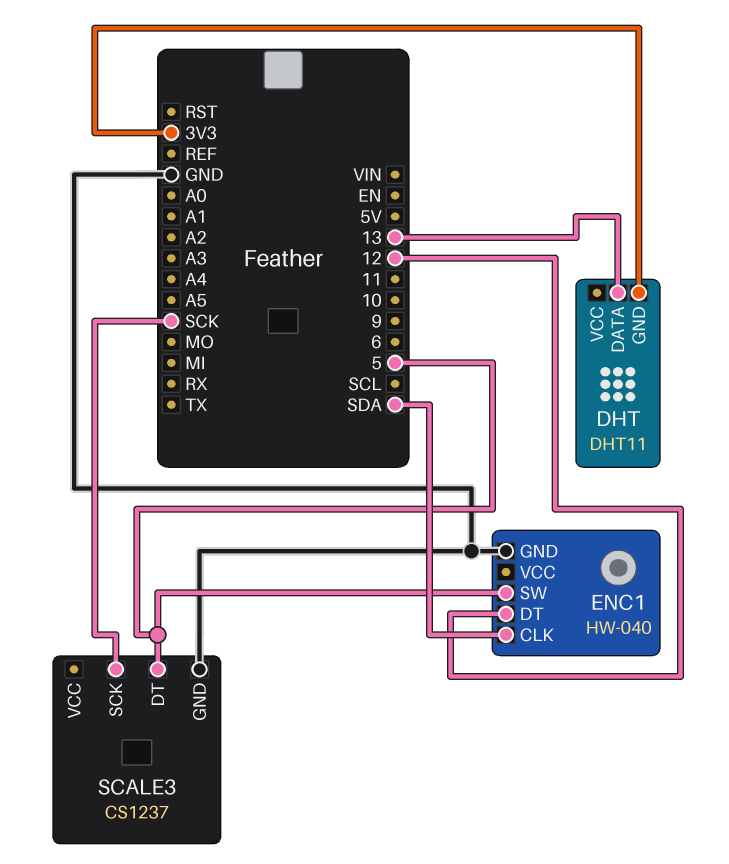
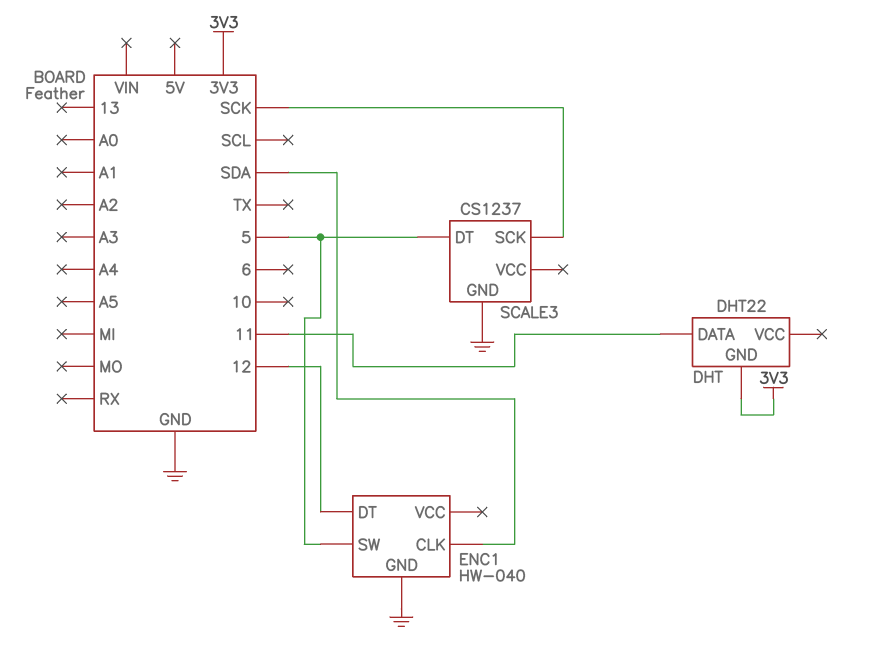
DHT: DHT11 -> DHT22
DHT pin DATA: 13 -> 11

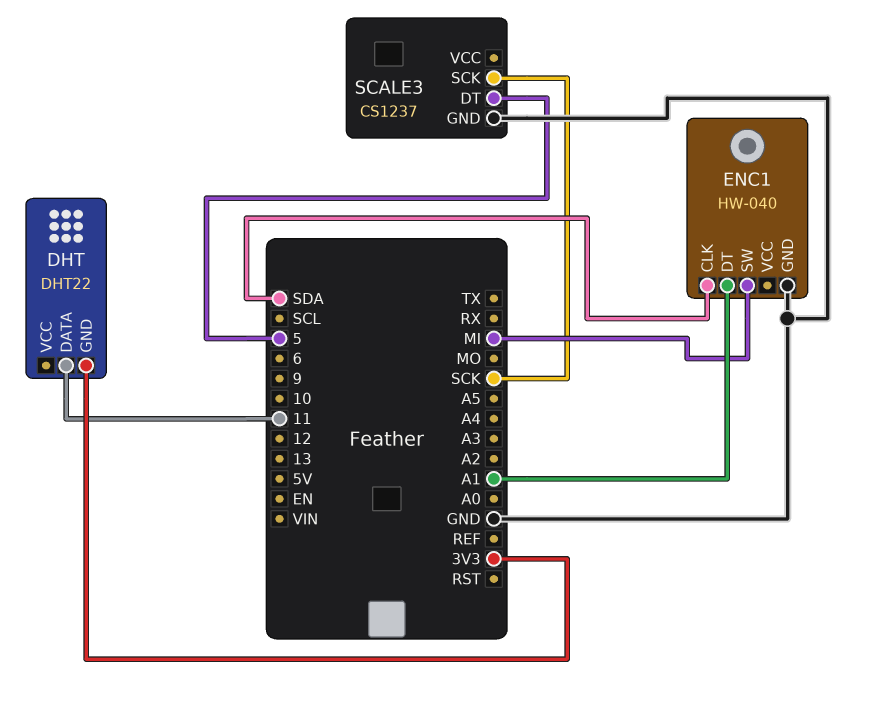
ENC1 pin DT: 12 -> A1
ENC1 pin SW: 5 -> MI

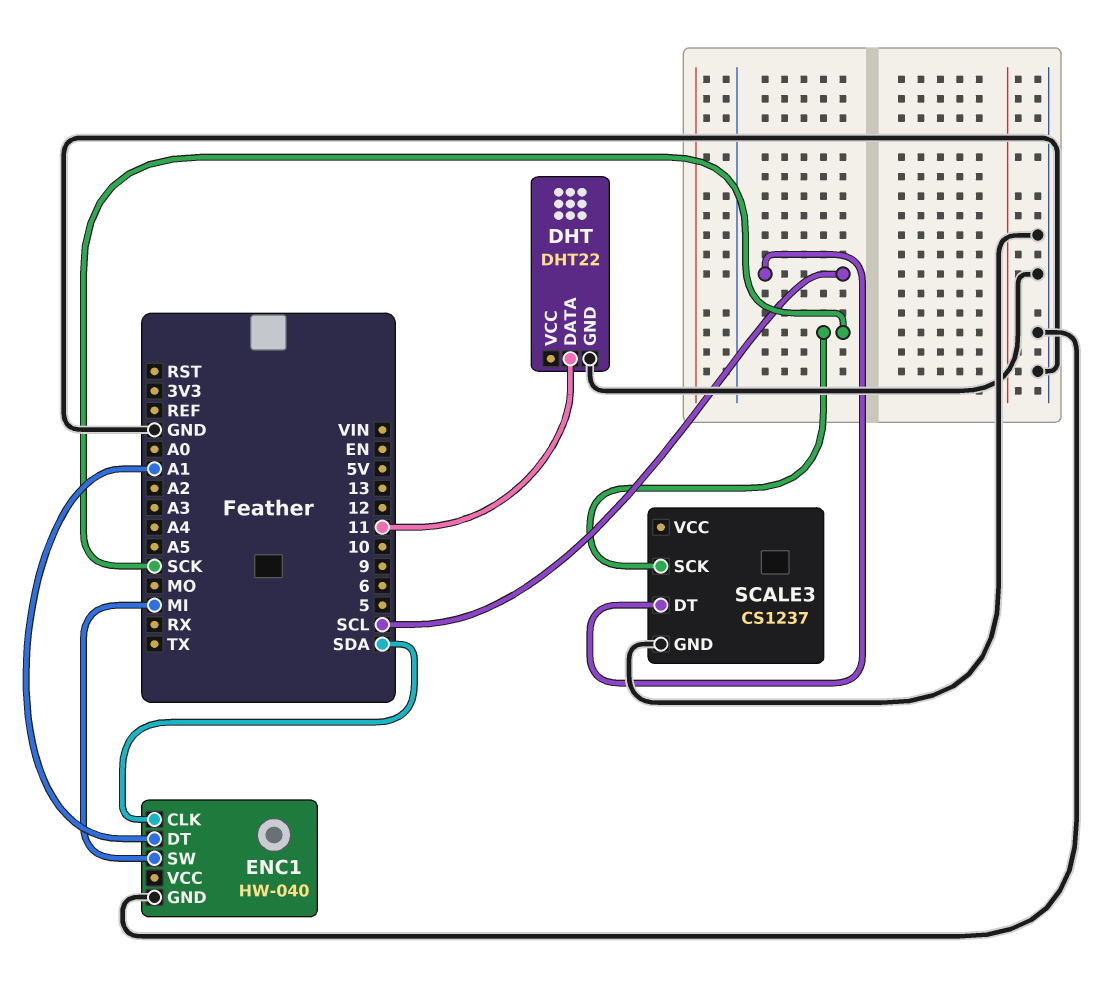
DHT pin GND: 3V3 -> GND
SCALE3 pin DT: 5 -> SCL

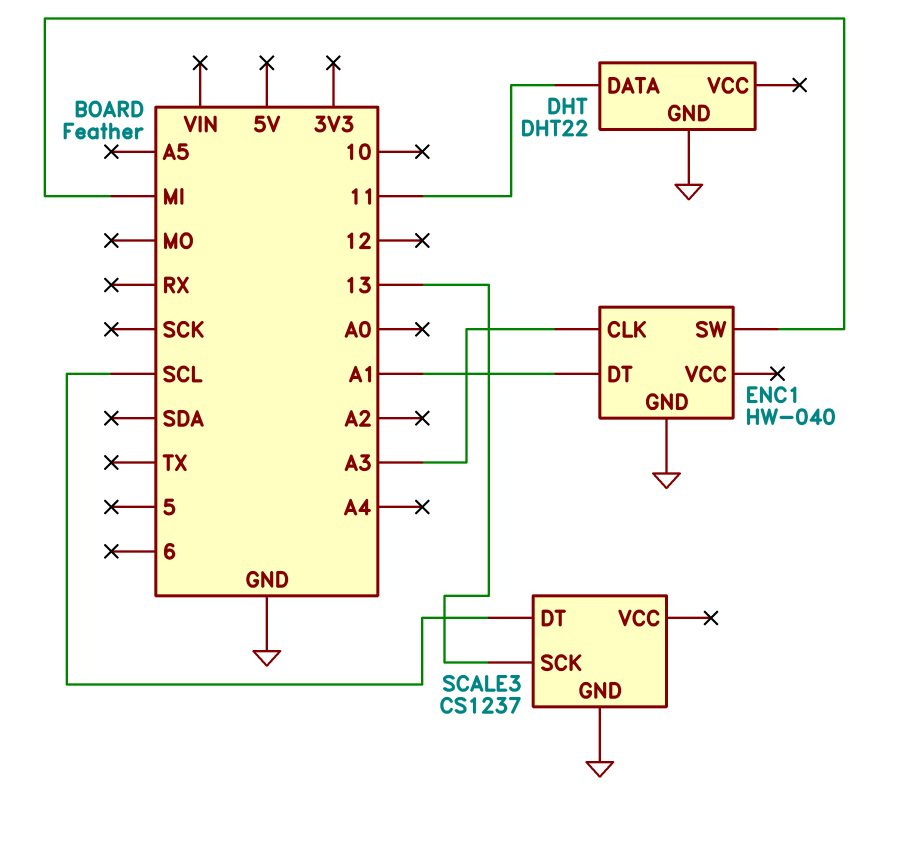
ENC1 pin CLK: SDA -> A3
SCALE3 pin SCK: SCK -> 13

